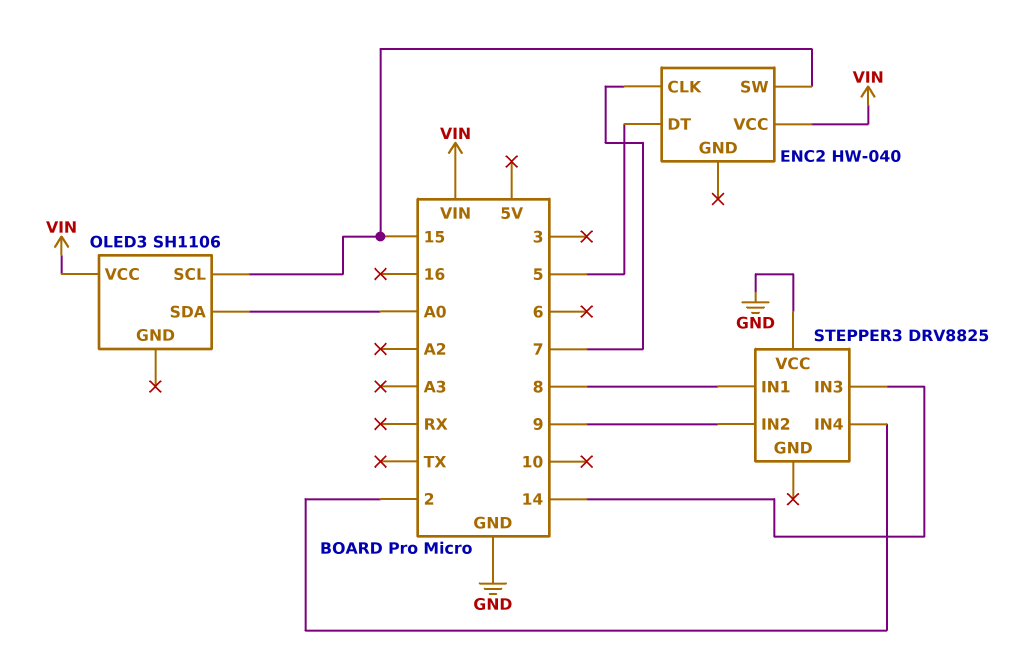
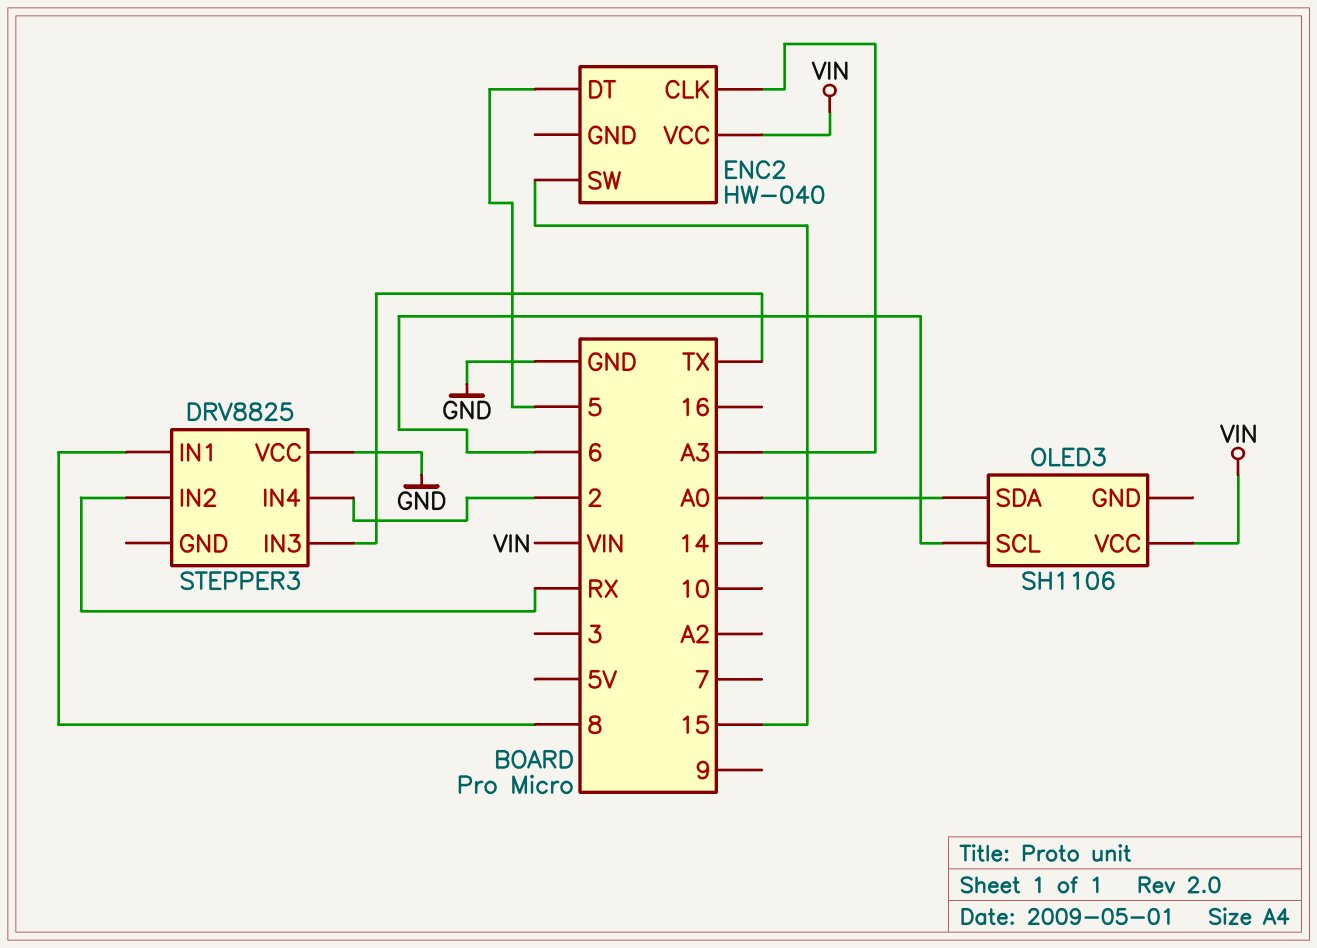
ENC2 pin CLK: 7 -> A3
OLED3 pin SCL: 15 -> 6
STEPPER3 pin IN2: 9 -> RX
STEPPER3 pin IN3: 14 -> TX

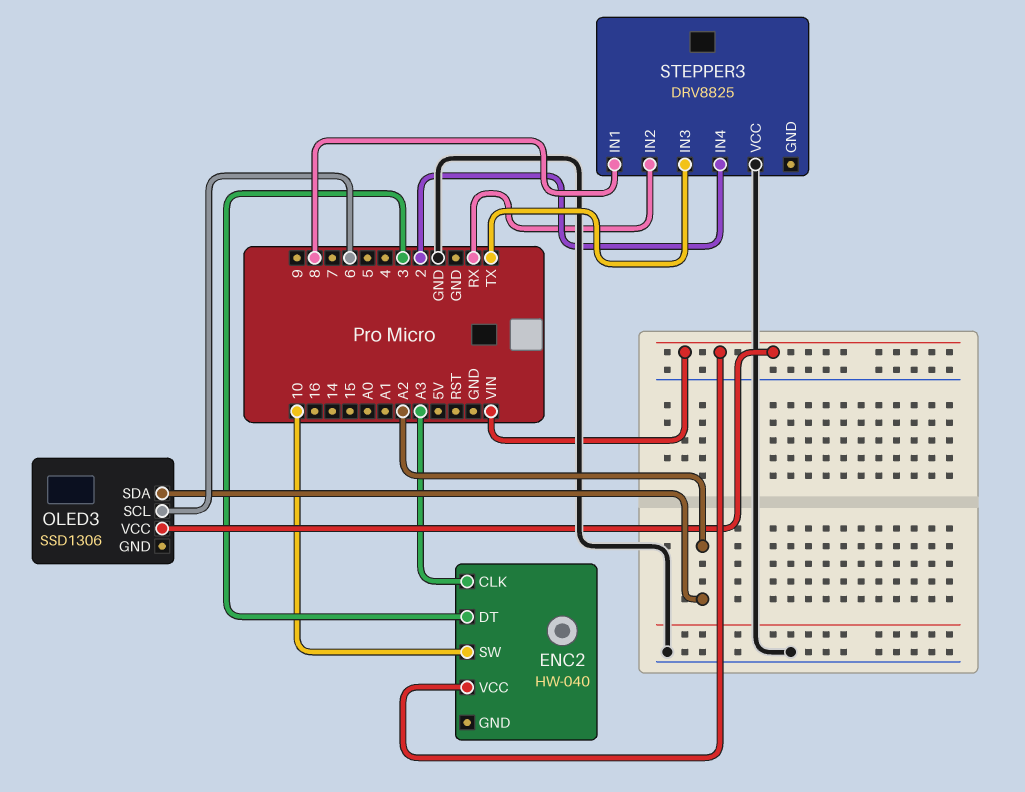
ENC2 pin DT: 5 -> 3
ENC2 pin SW: 15 -> 10
OLED3: SH1106 -> SSD1306
OLED3 pin SDA: A0 -> A2

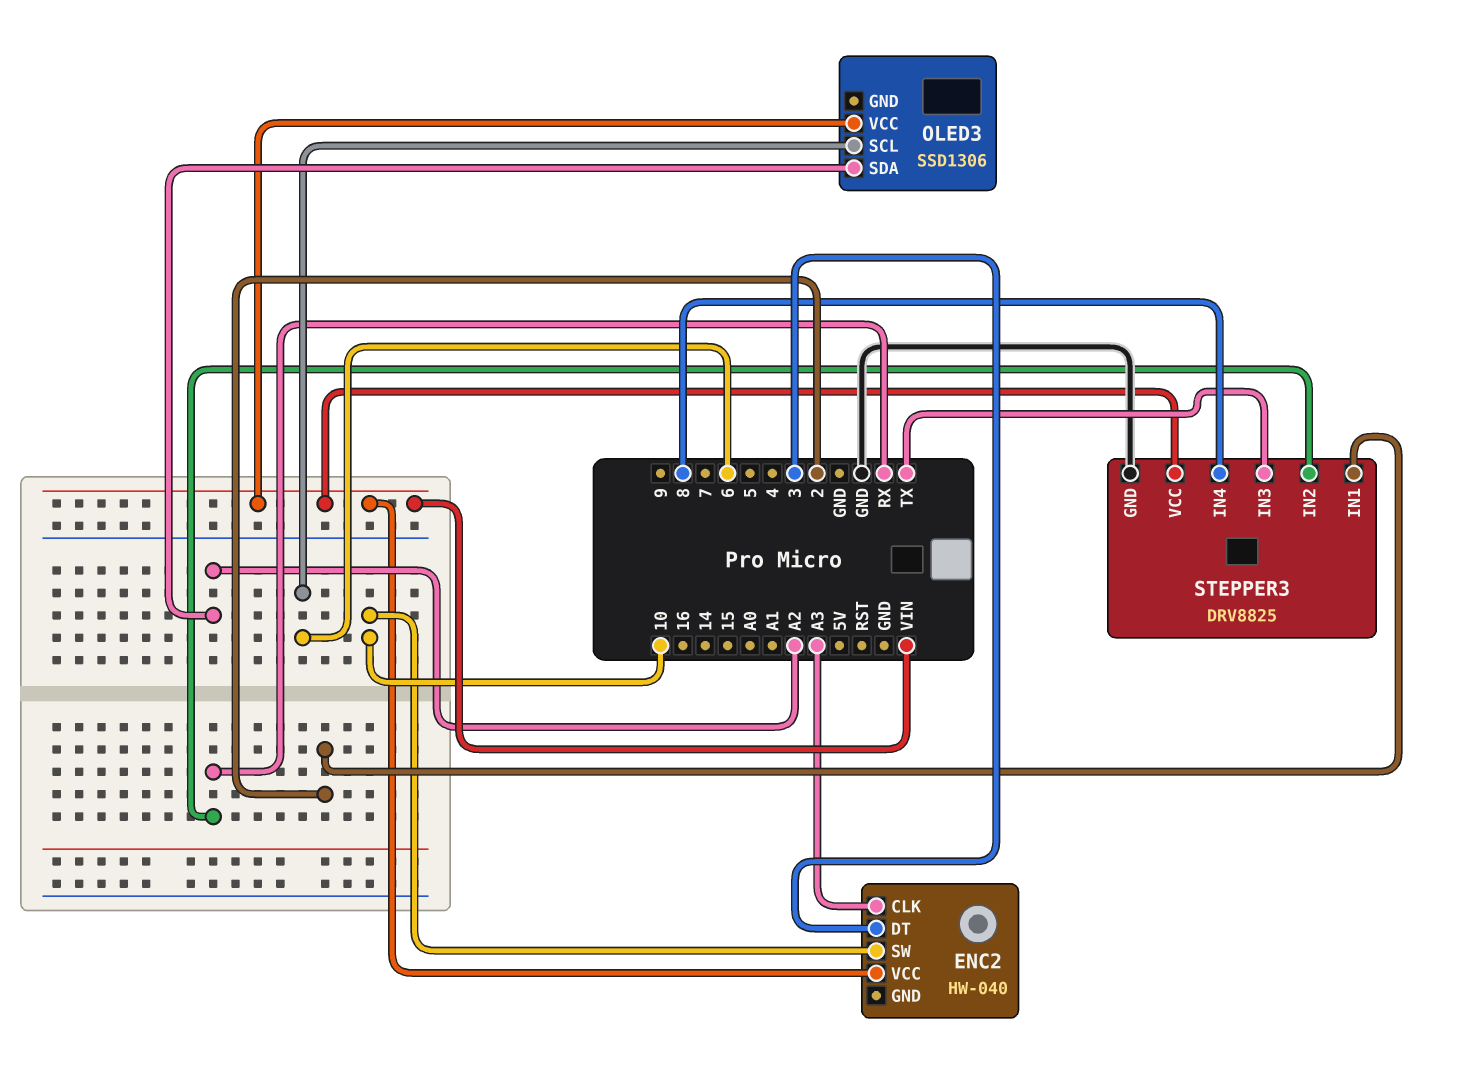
STEPPER3 pin GND: none -> GND
STEPPER3 pin IN1: 8 -> 2
STEPPER3 pin IN4: 2 -> 8
STEPPER3 pin VCC: GND -> VIN

